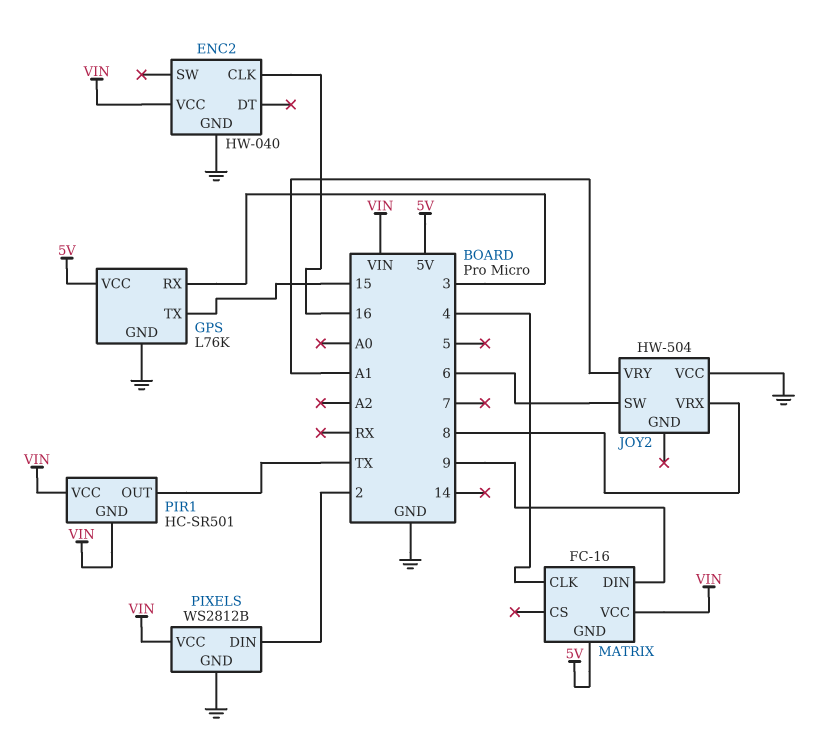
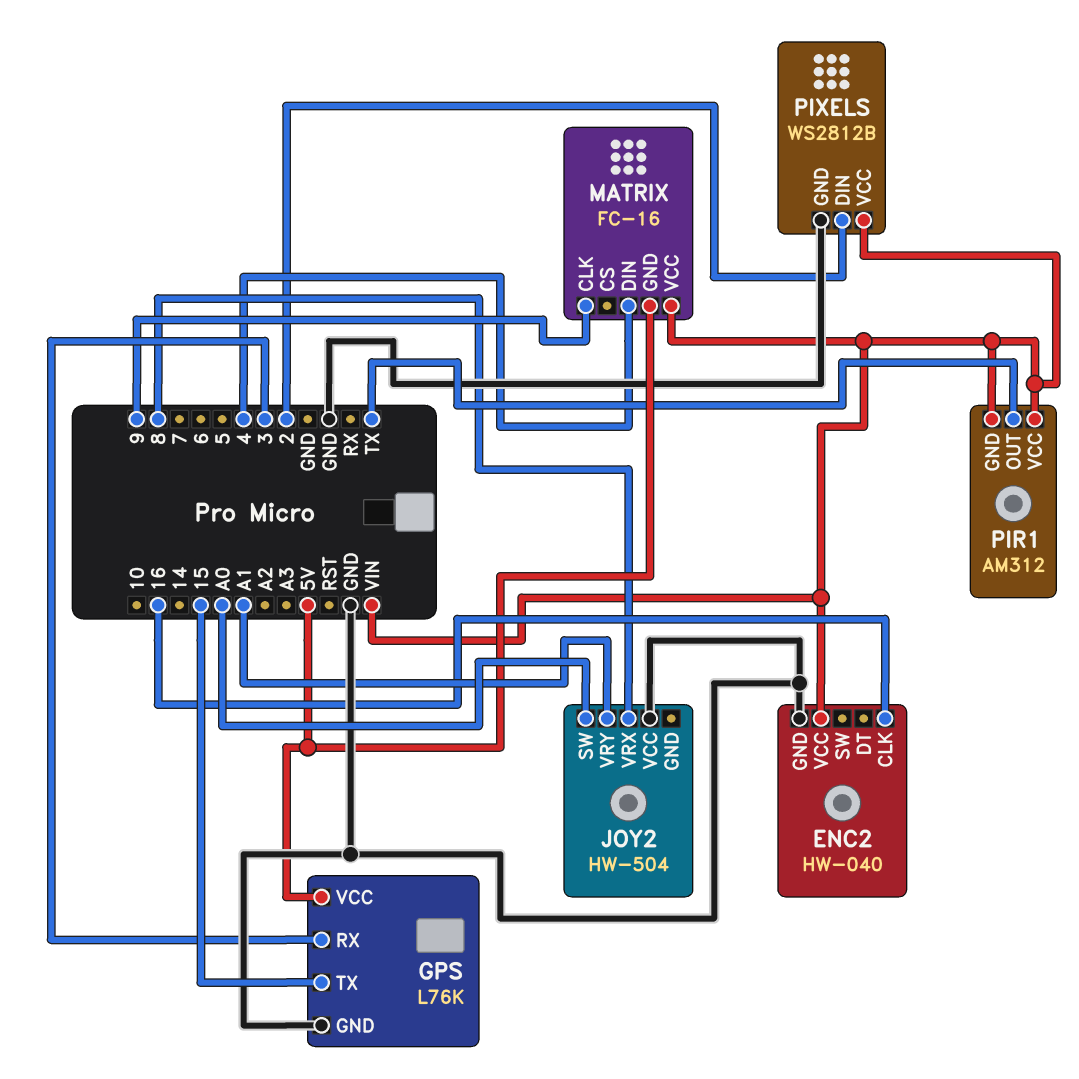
JOY2 pin SW: 6 -> A0
MATRIX pin CLK: 4 -> 9
MATRIX pin DIN: 9 -> 4
PIR1: HC-SR501 -> AM312

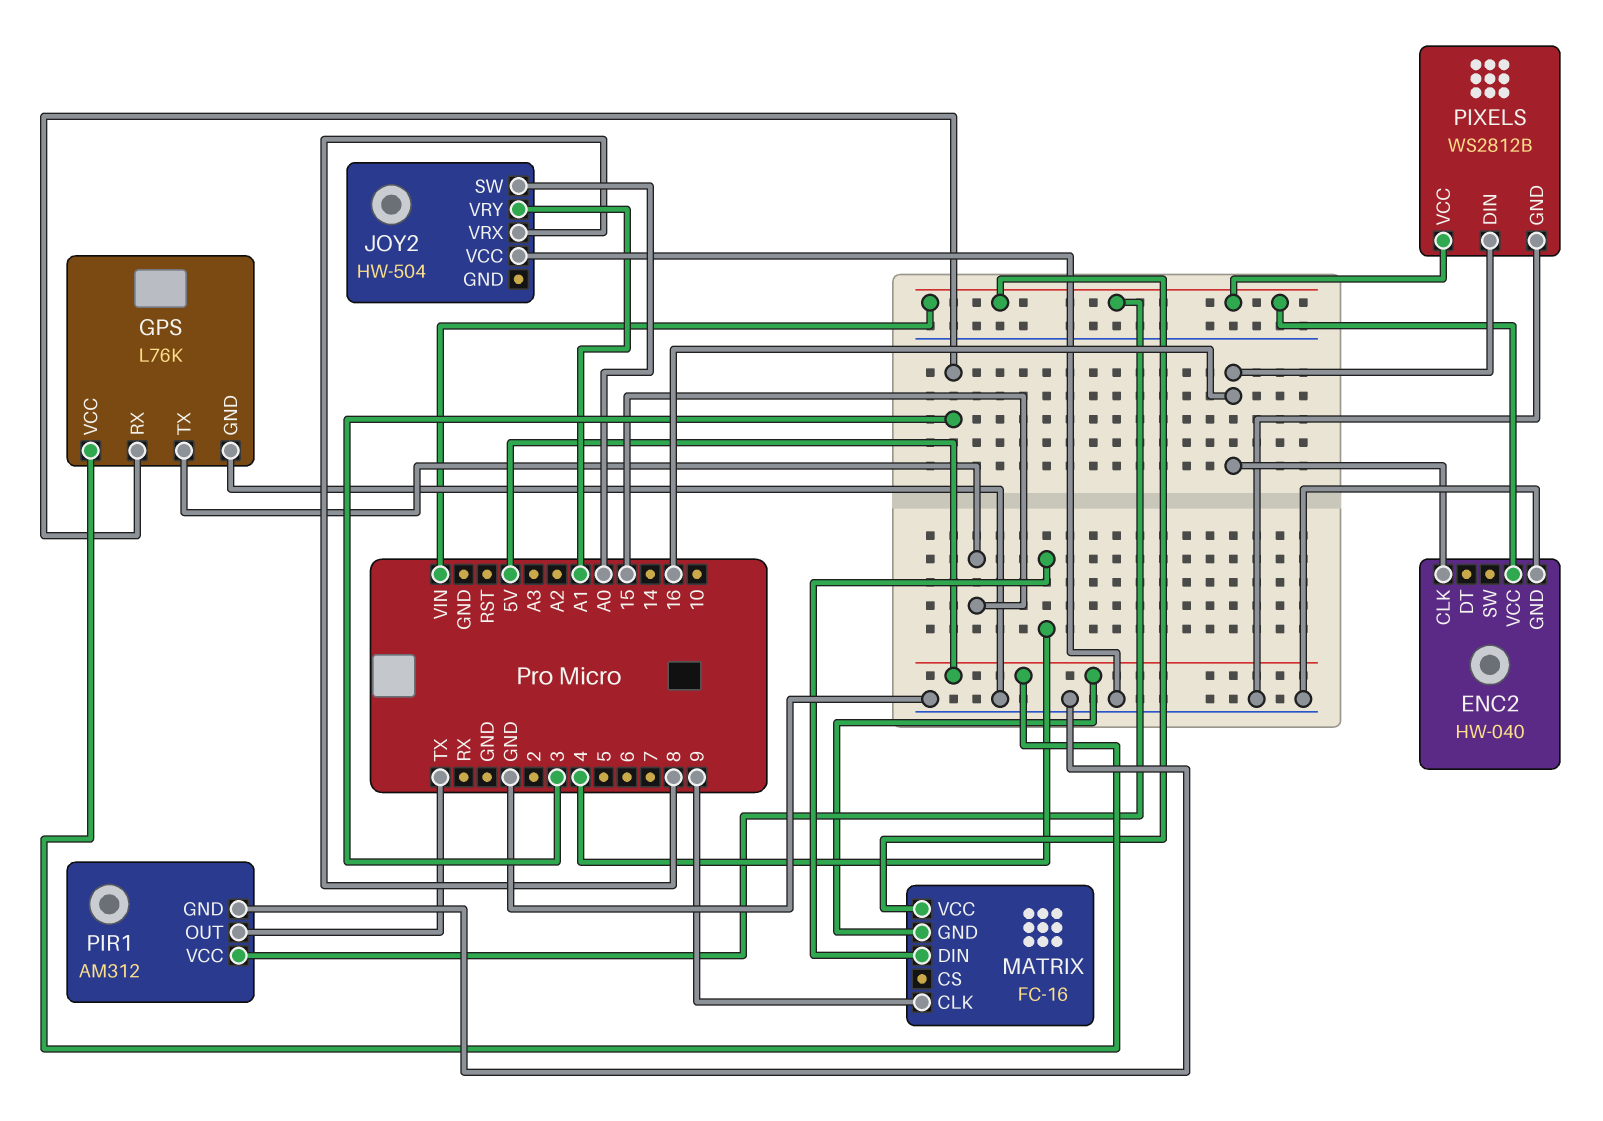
PIR1 pin GND: VIN -> GND
PIXELS pin DIN: 2 -> 16

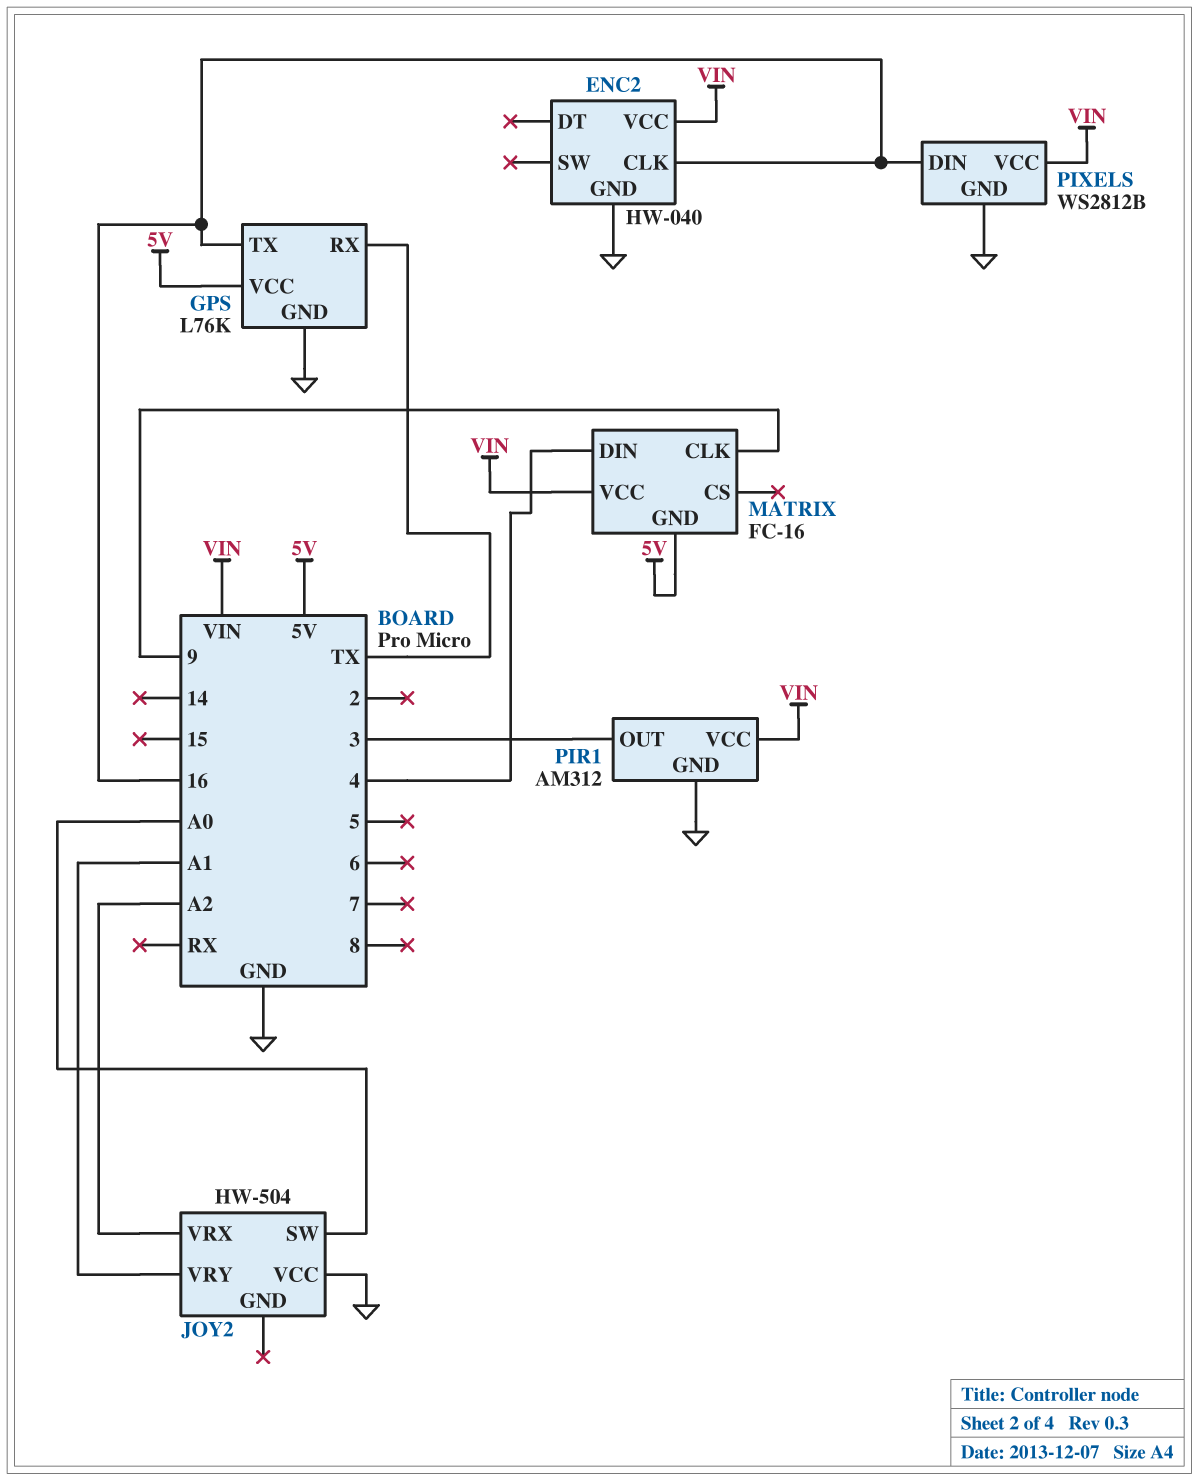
GPS pin RX: 3 -> TX
GPS pin TX: 15 -> 16
JOY2 pin VRX: 8 -> A2
PIR1 pin OUT: TX -> 3

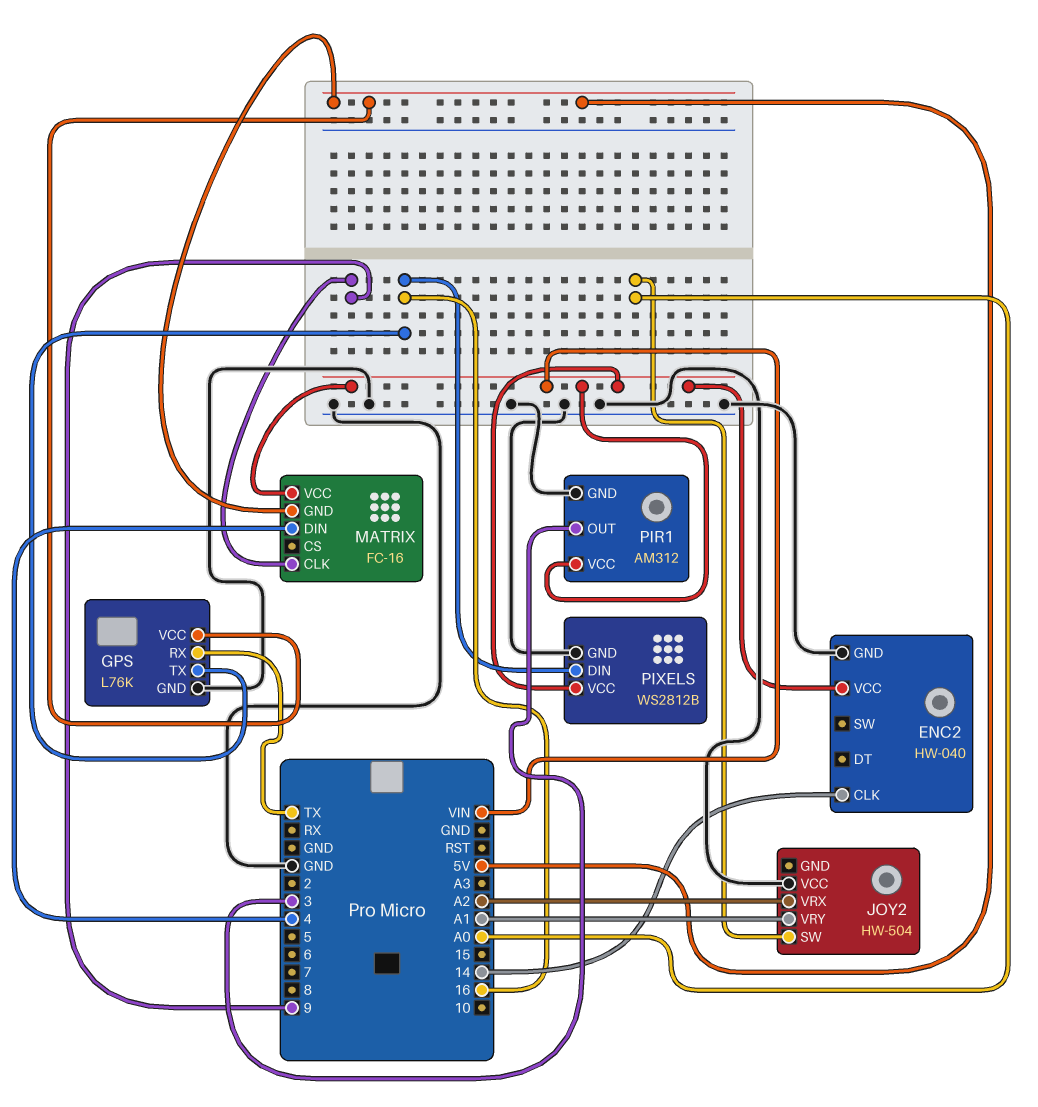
ENC2 pin CLK: 16 -> 14

